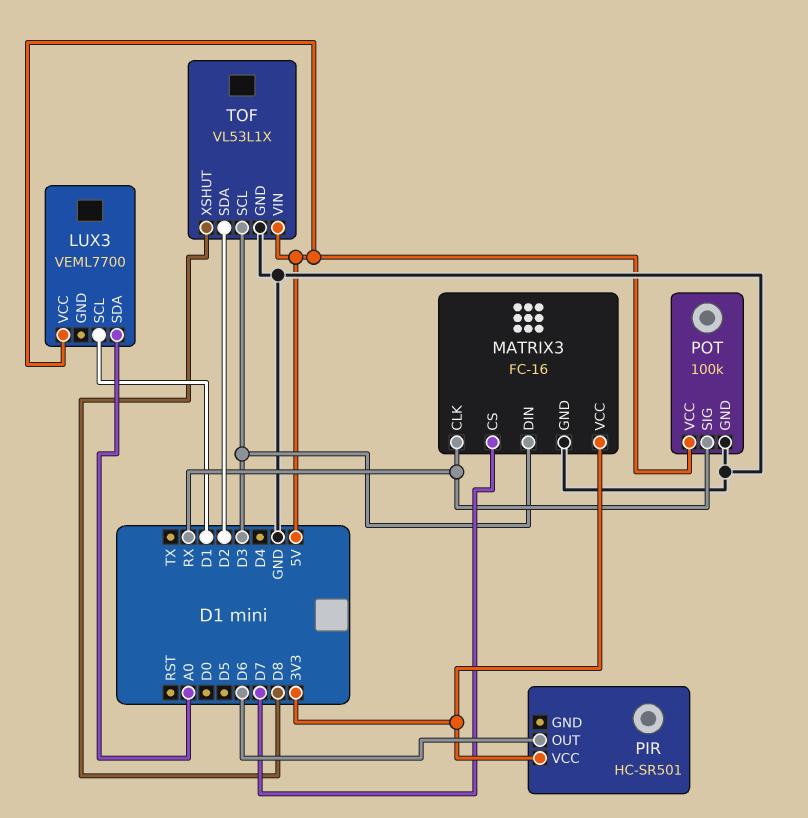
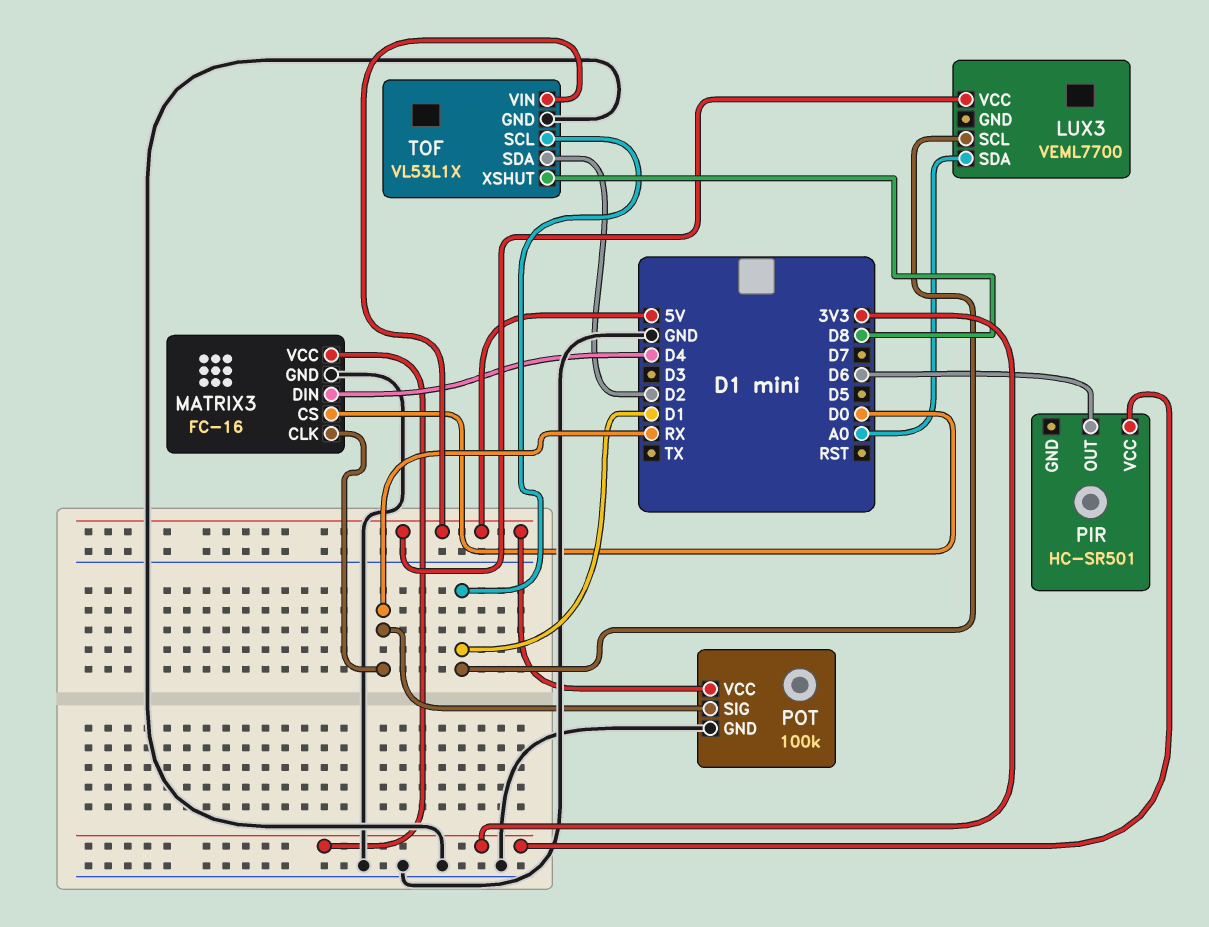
MATRIX3 pin CS: D7 -> D0
MATRIX3 pin DIN: D3 -> D4
TOF pin SCL: D3 -> D1

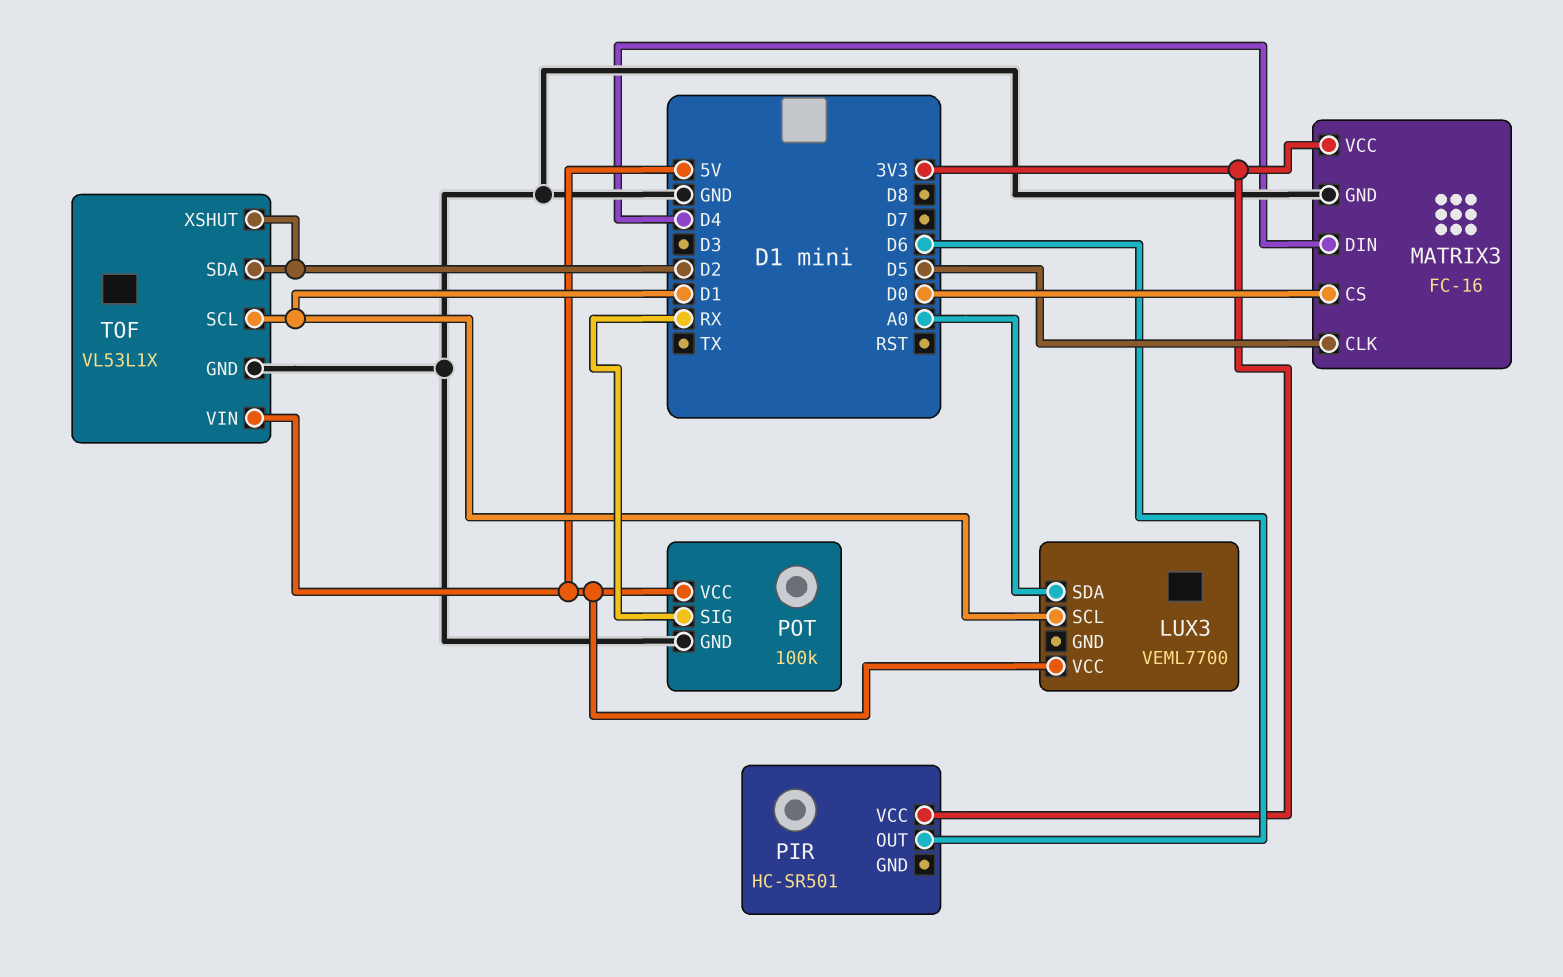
MATRIX3 pin CLK: RX -> D5
TOF pin XSHUT: D8 -> D2

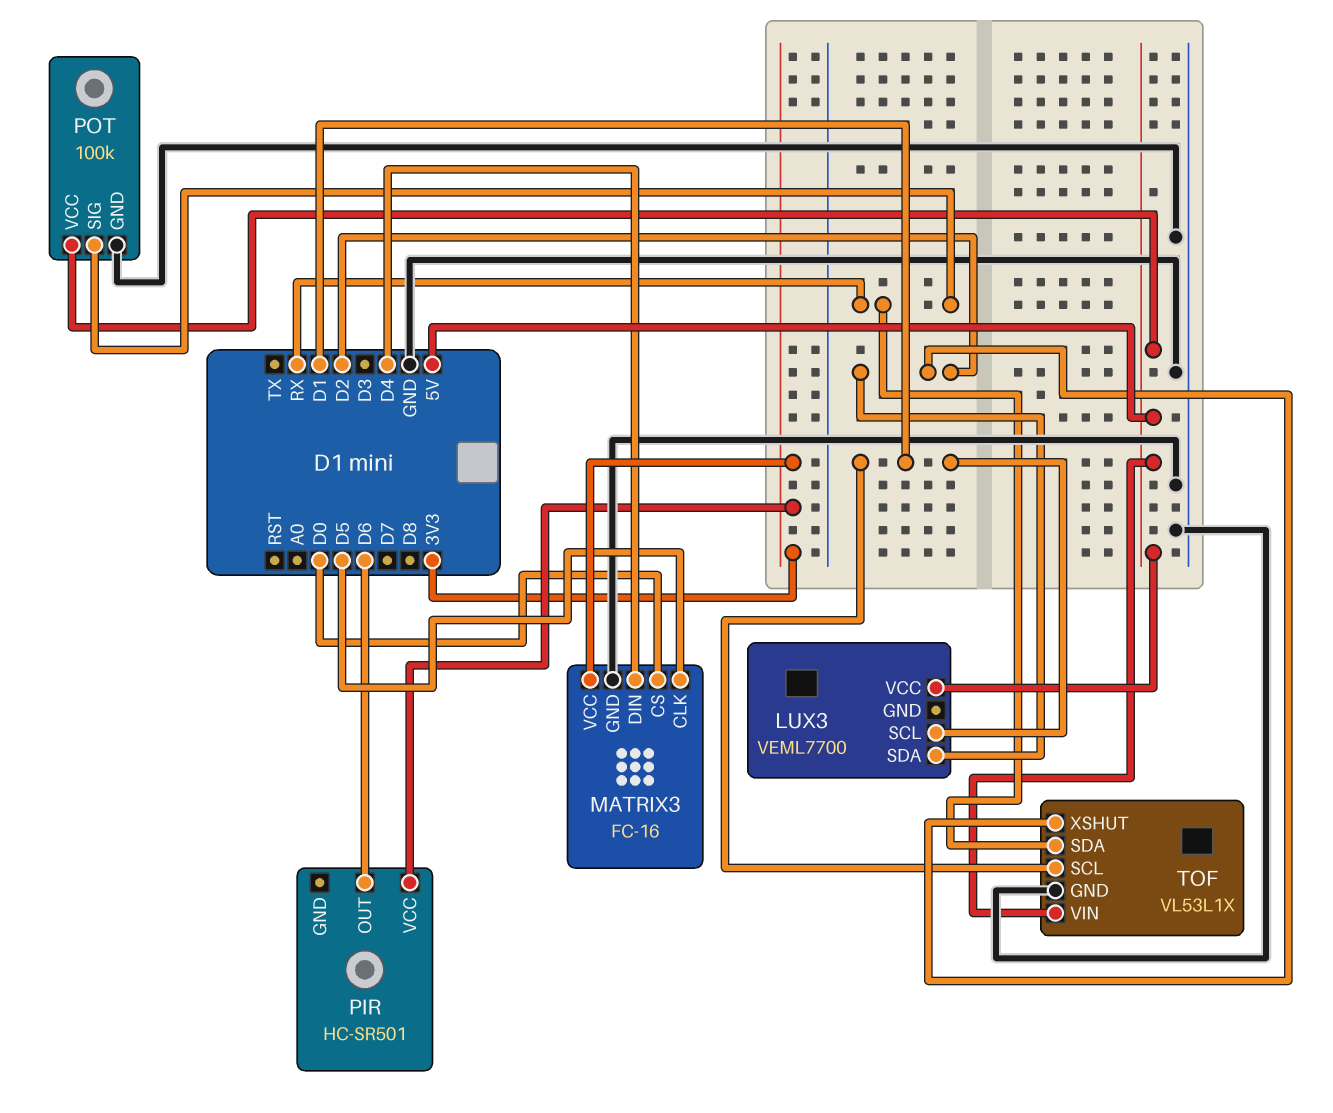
LUX3 pin SDA: A0 -> D2
TOF pin SDA: D2 -> RX

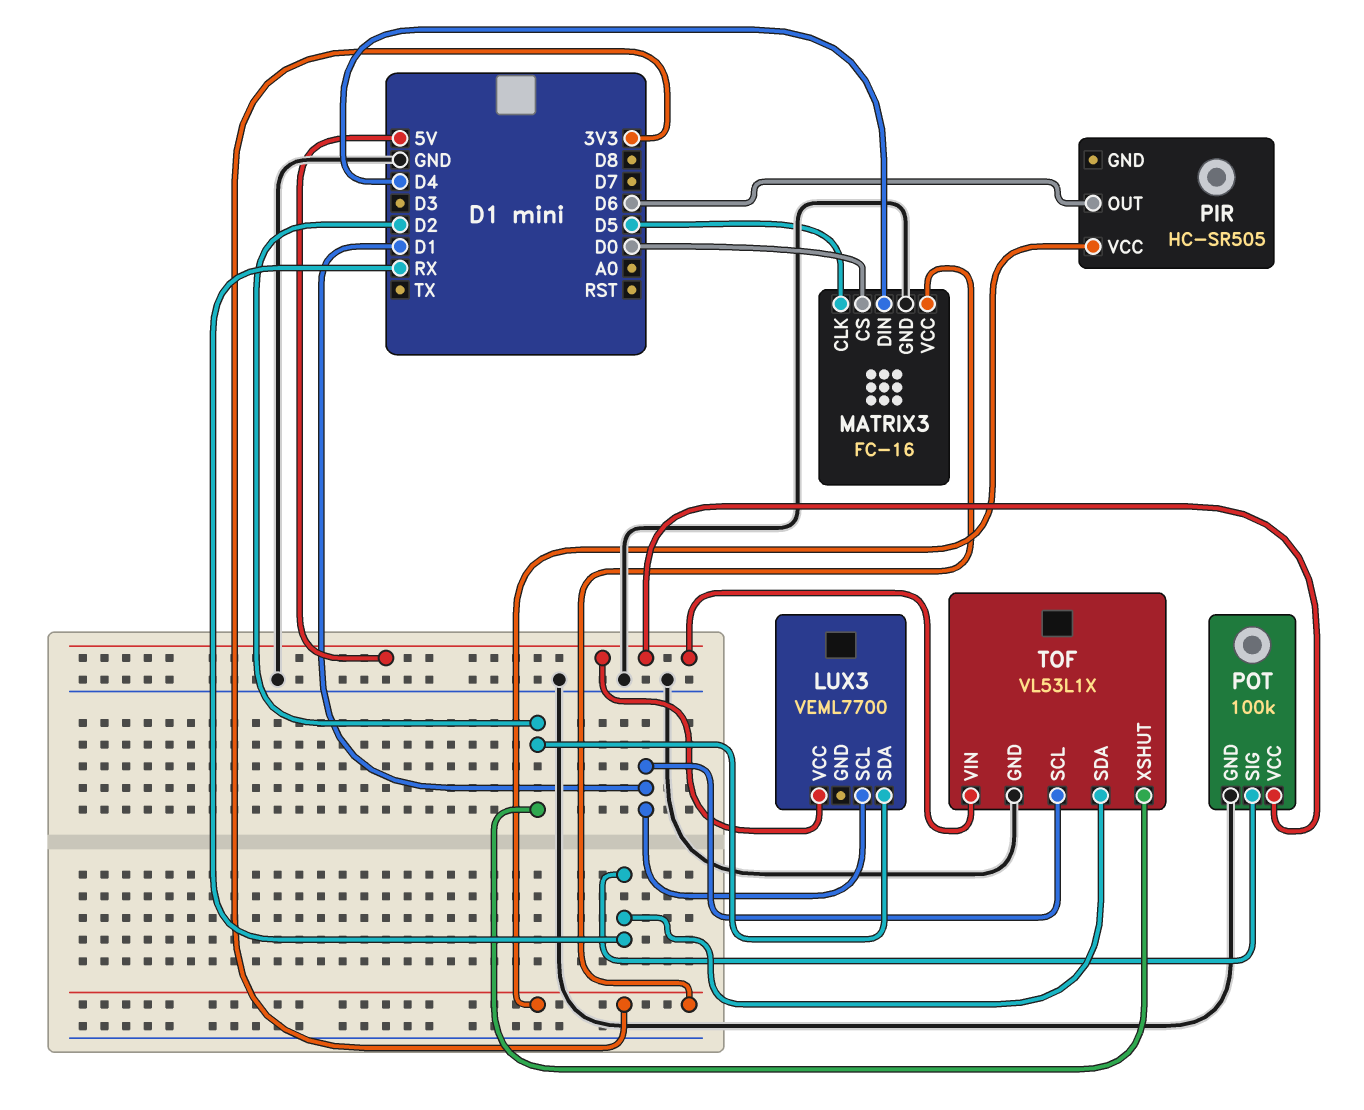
PIR: HC-SR501 -> HC-SR505

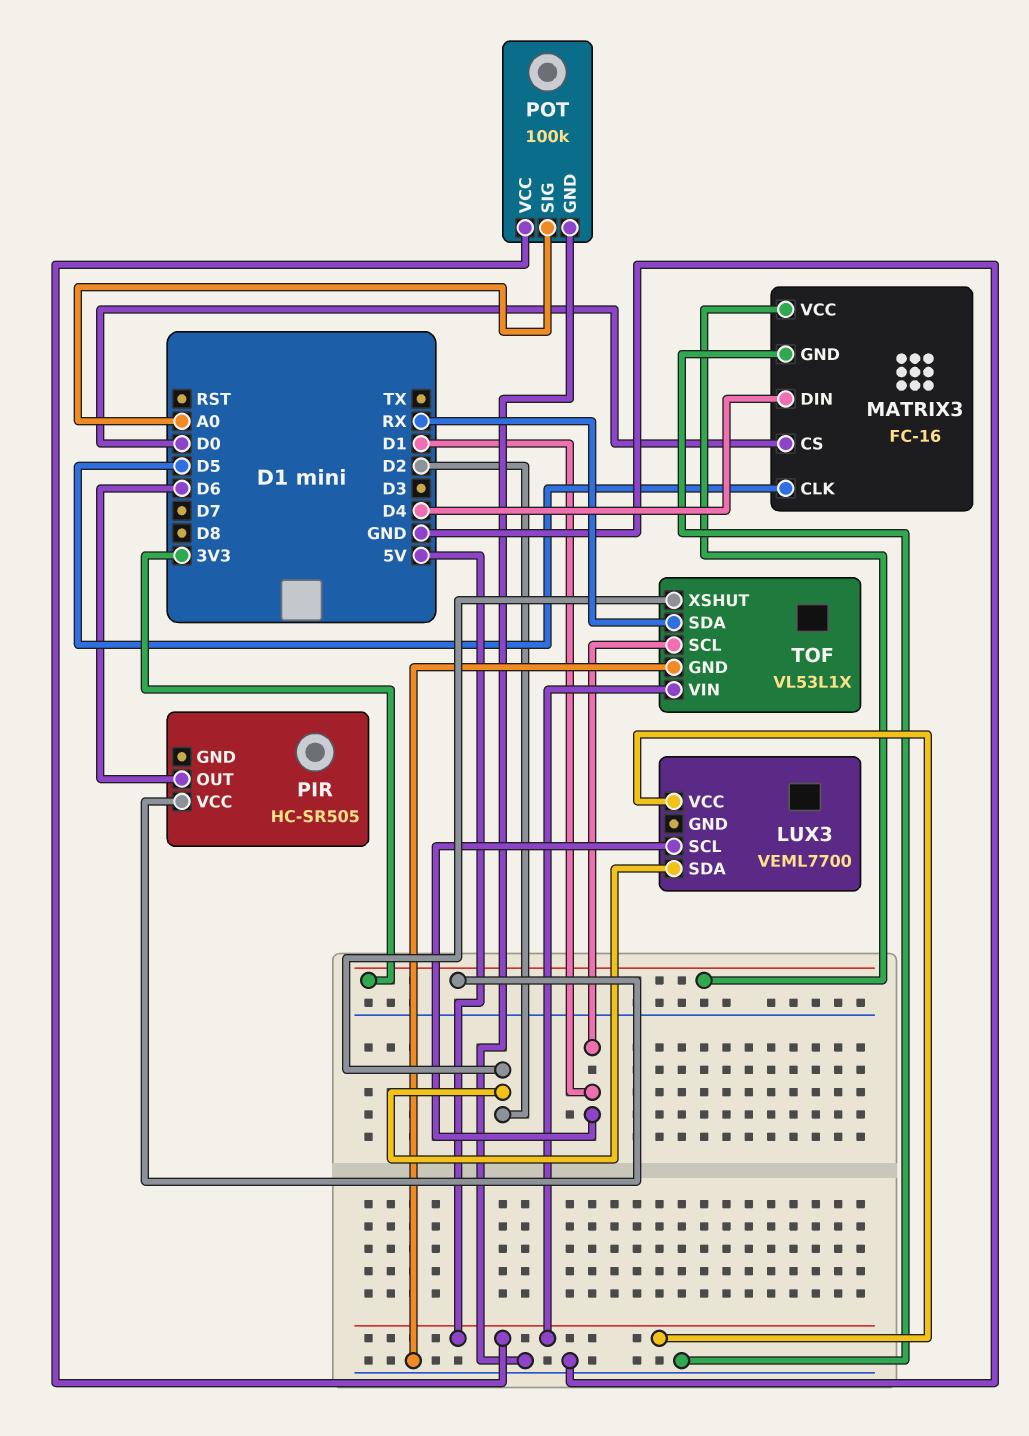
POT pin SIG: RX -> A0

